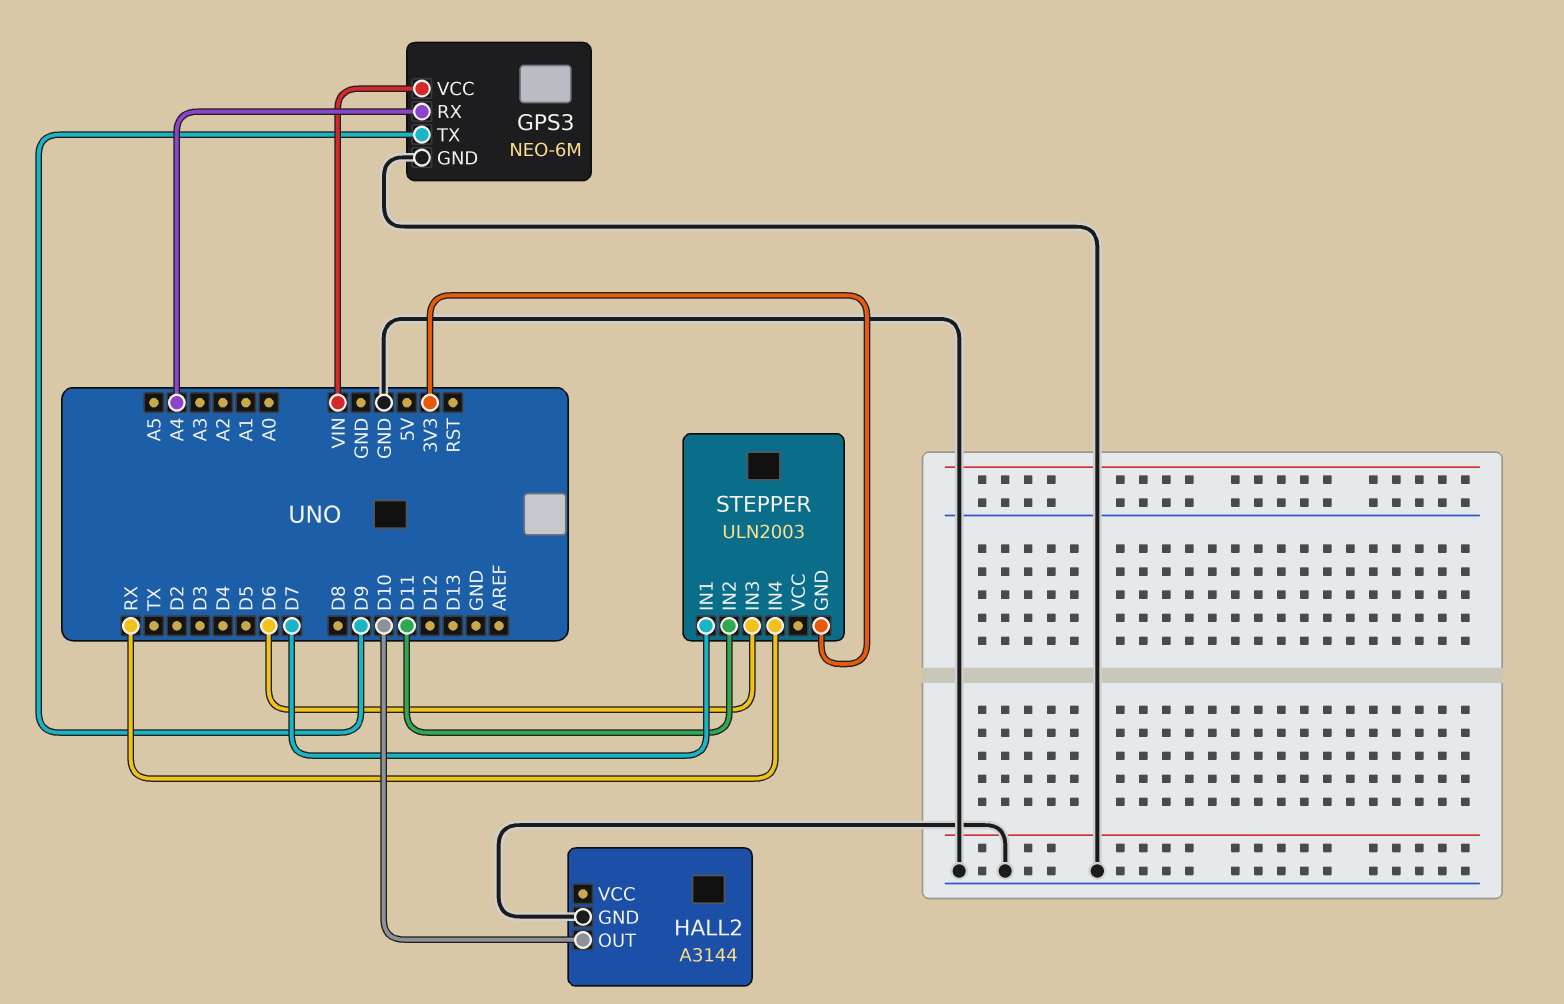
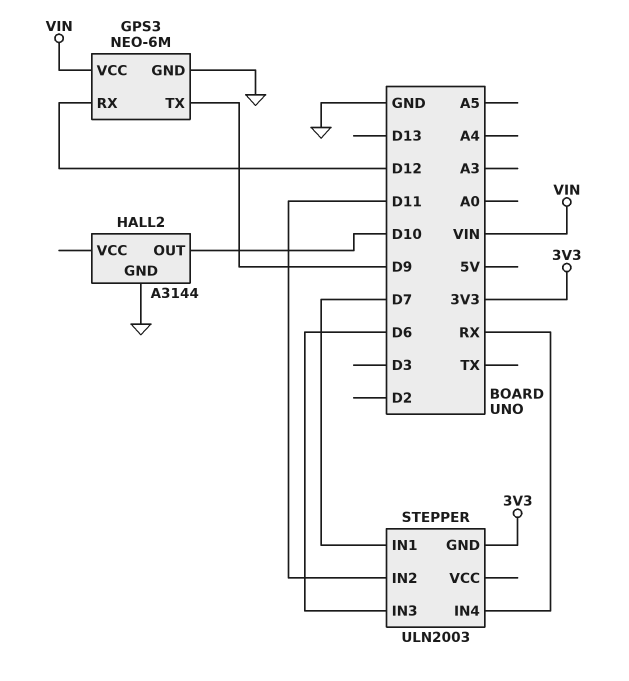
GPS3 pin RX: A4 -> D12

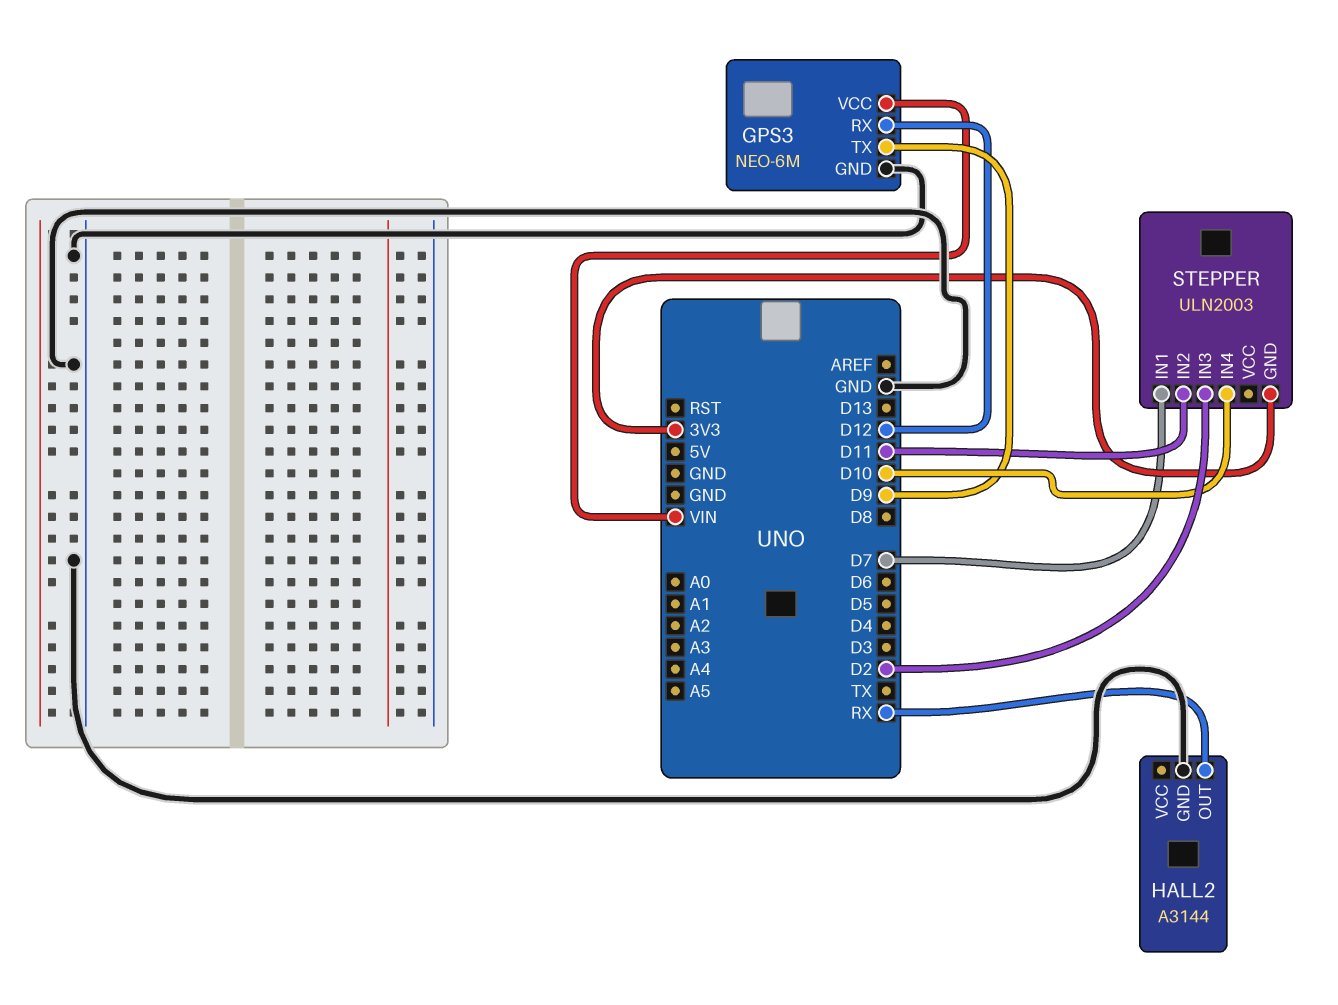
HALL2 pin OUT: D10 -> RX
STEPPER pin IN3: D6 -> D2
STEPPER pin IN4: RX -> D10

